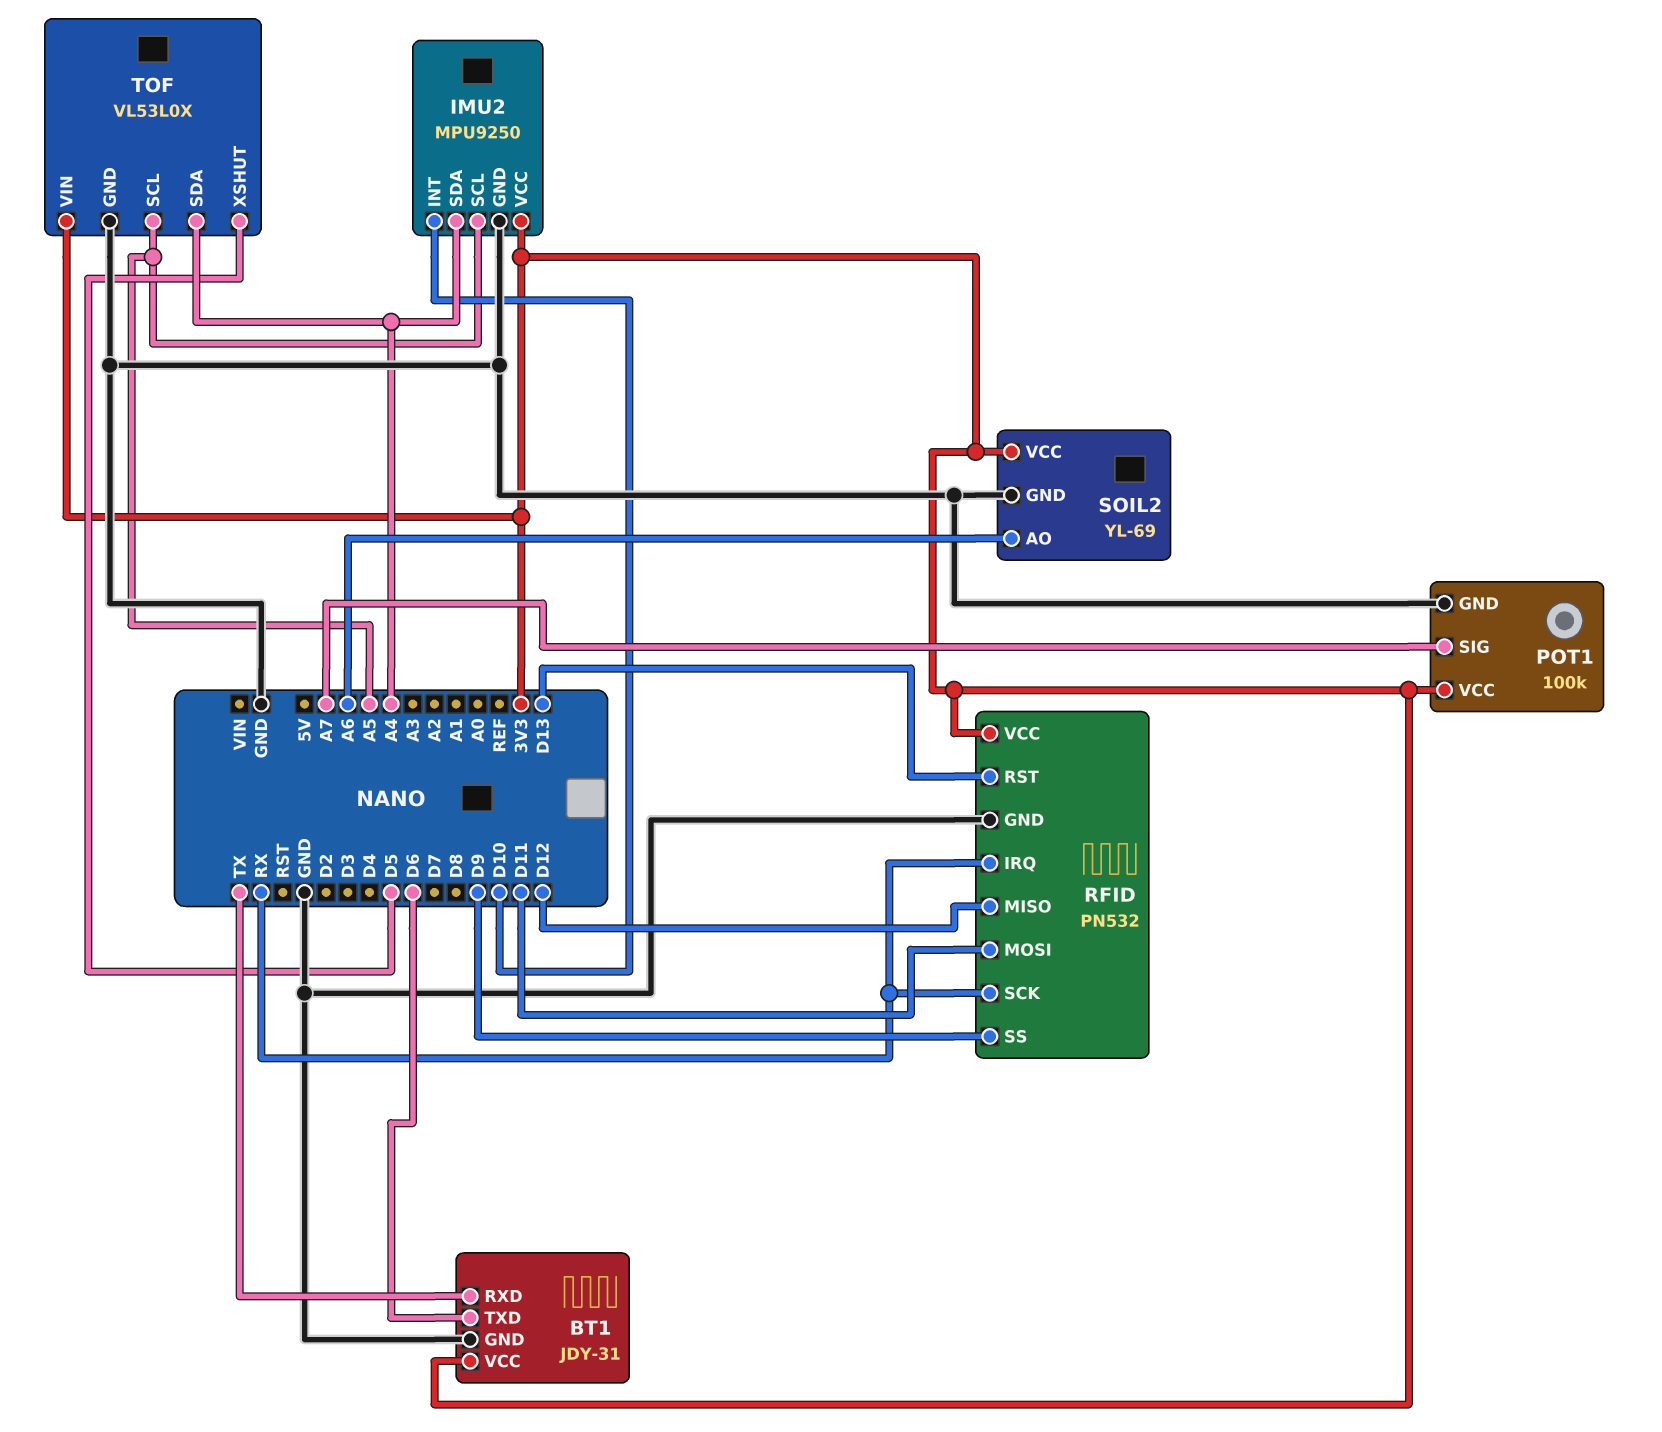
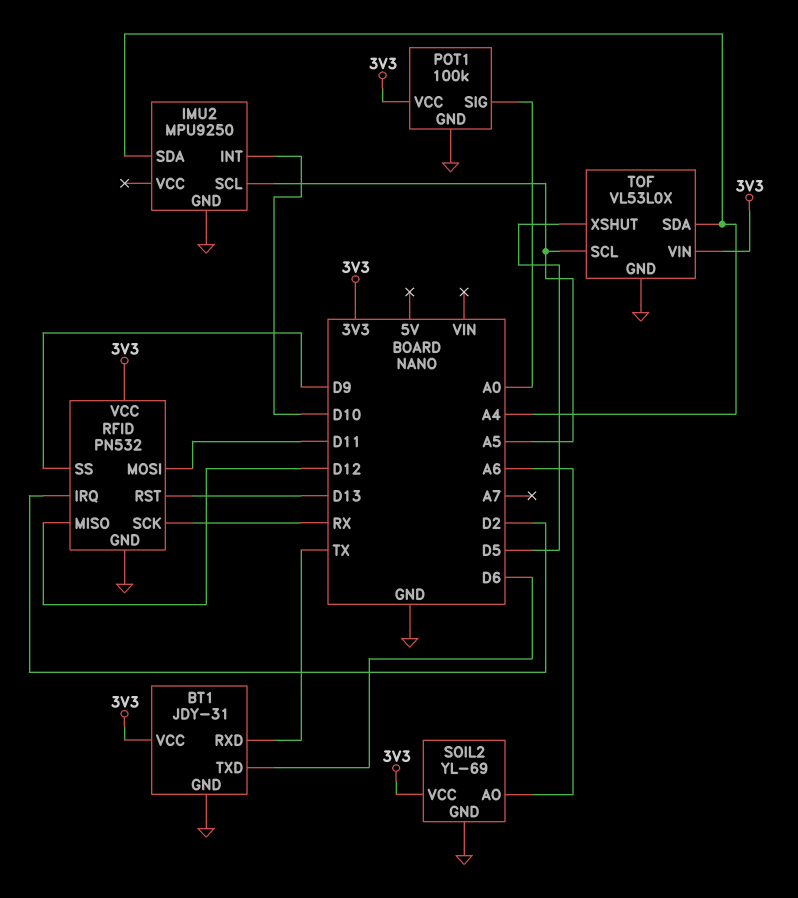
IMU2 pin VCC: 3V3 -> none
POT1 pin SIG: A7 -> A0
RFID pin IRQ: RX -> D2

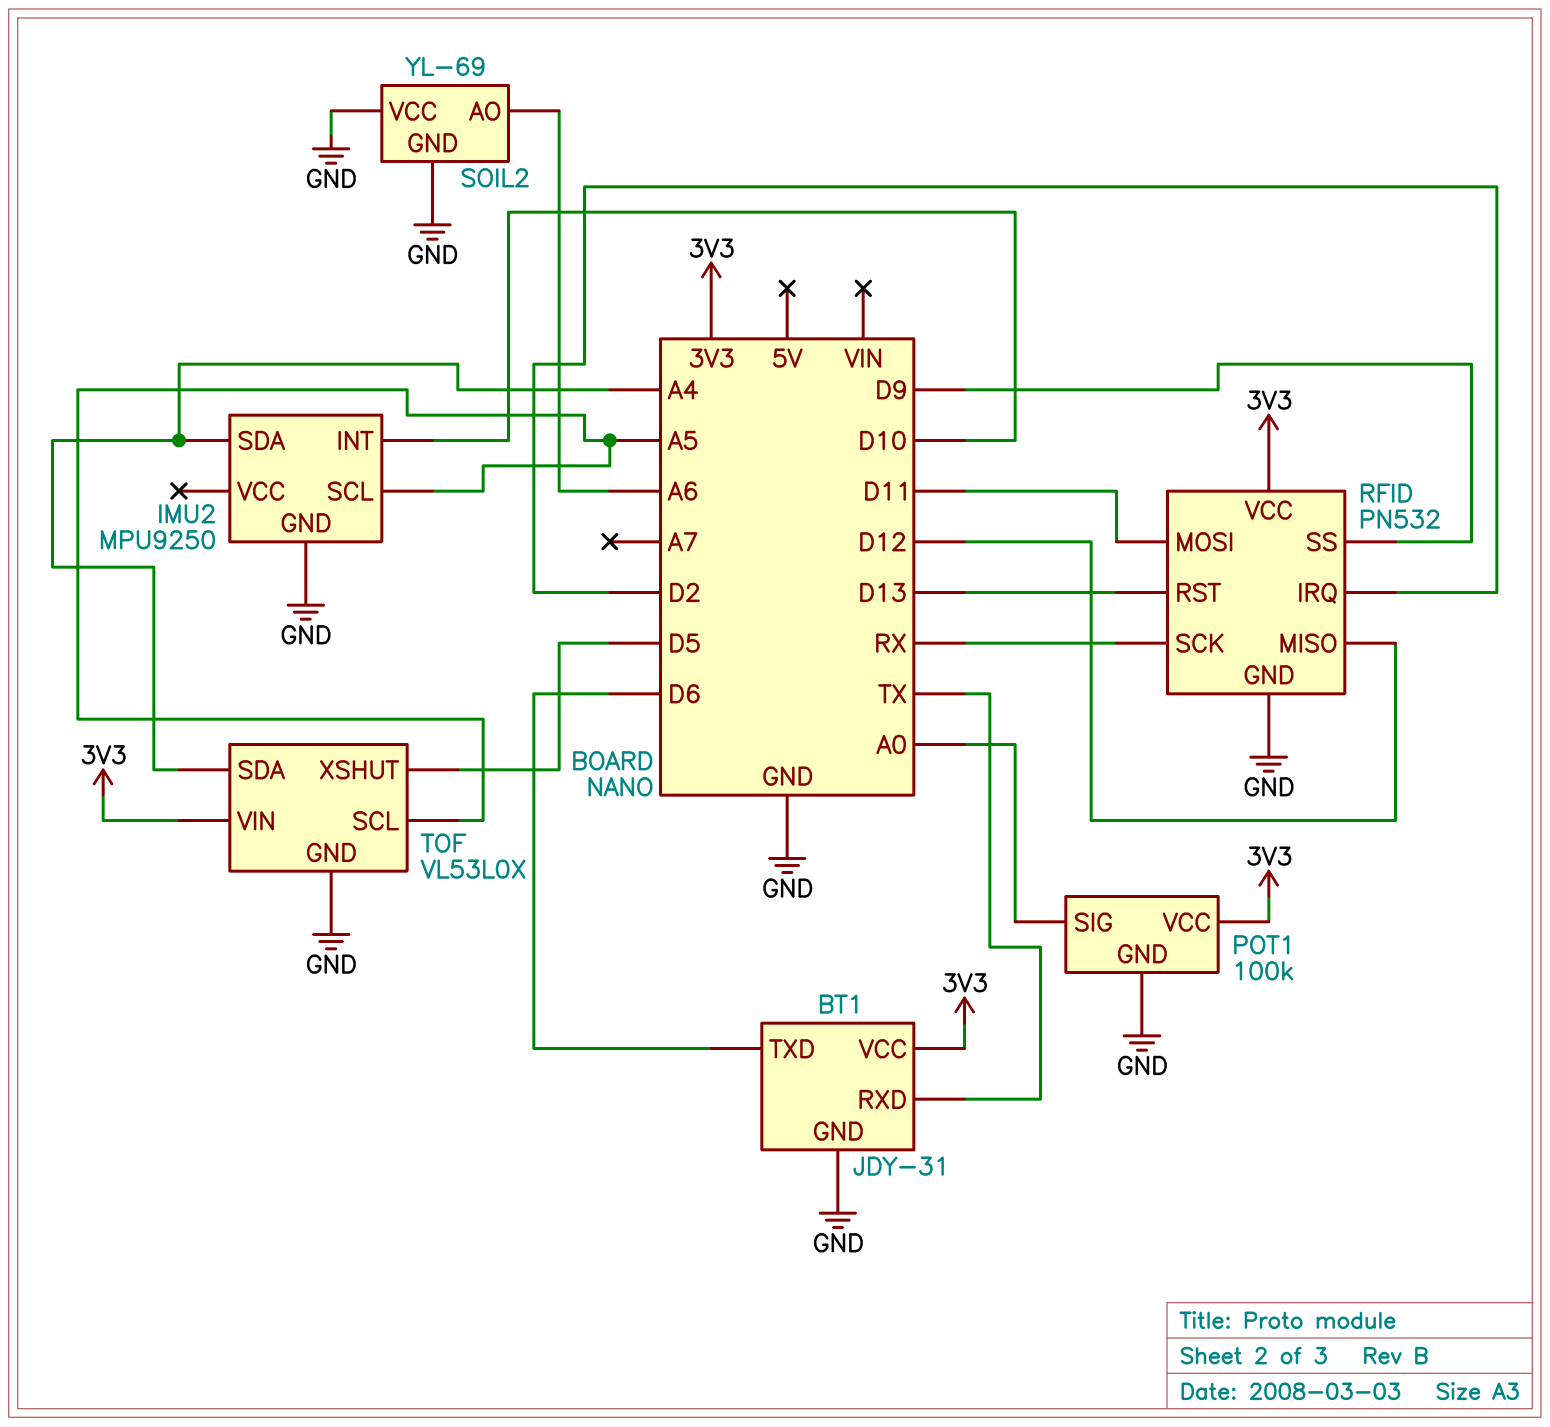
SOIL2 pin VCC: 3V3 -> GND

